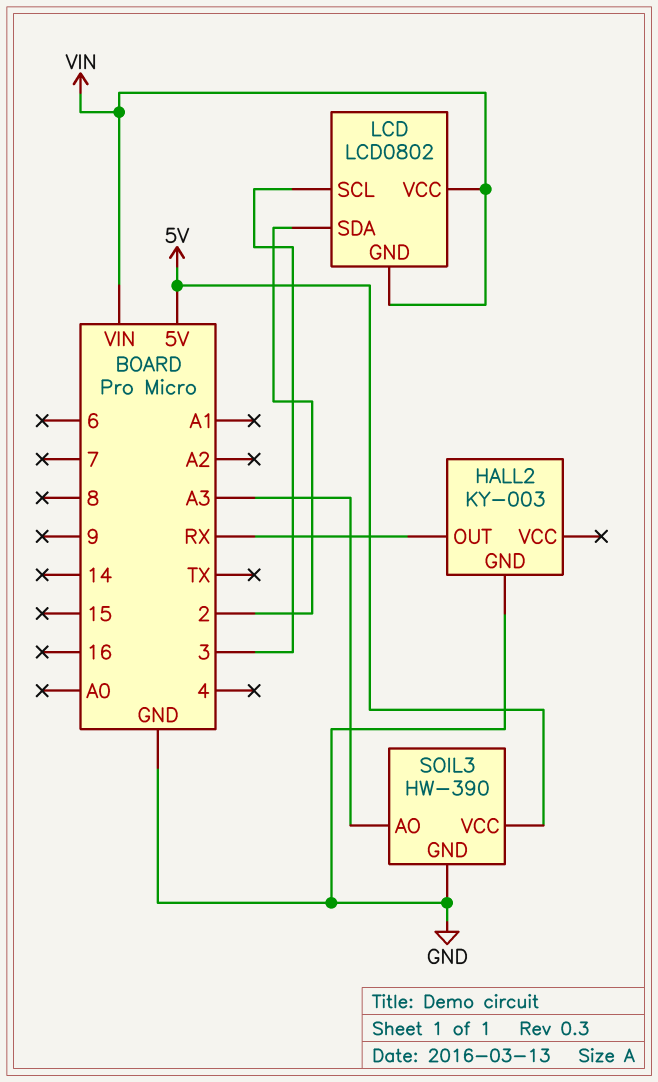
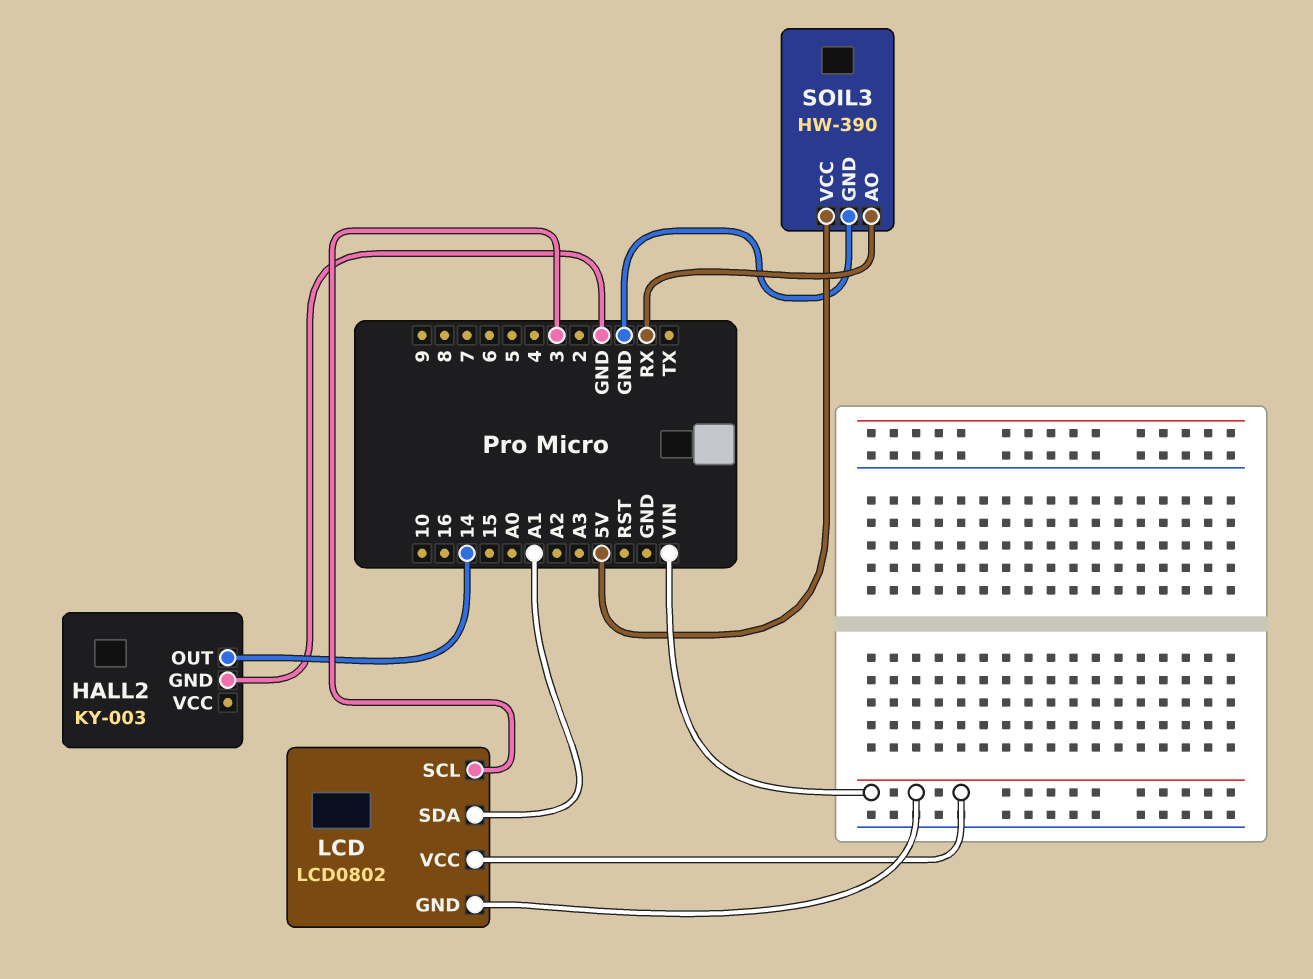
HALL2 pin OUT: RX -> 14
LCD pin SDA: 2 -> A1
SOIL3 pin AO: A3 -> RX

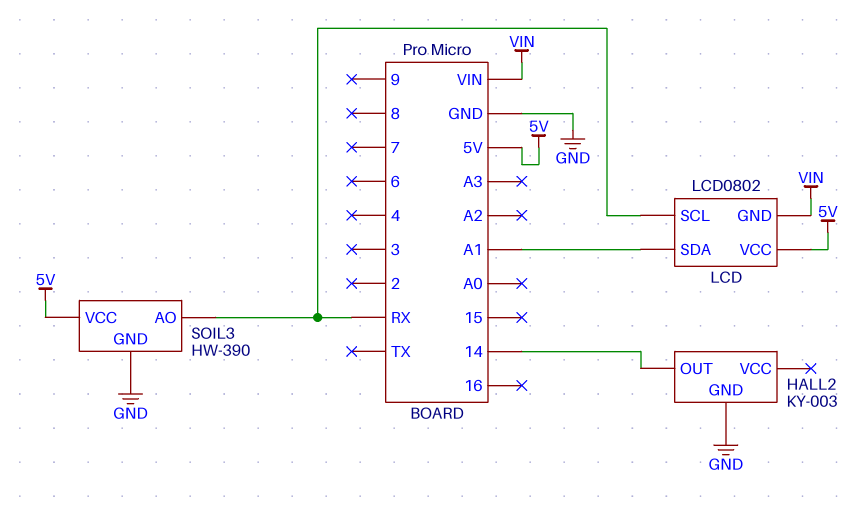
LCD pin SCL: 3 -> RX
LCD pin VCC: VIN -> 5V

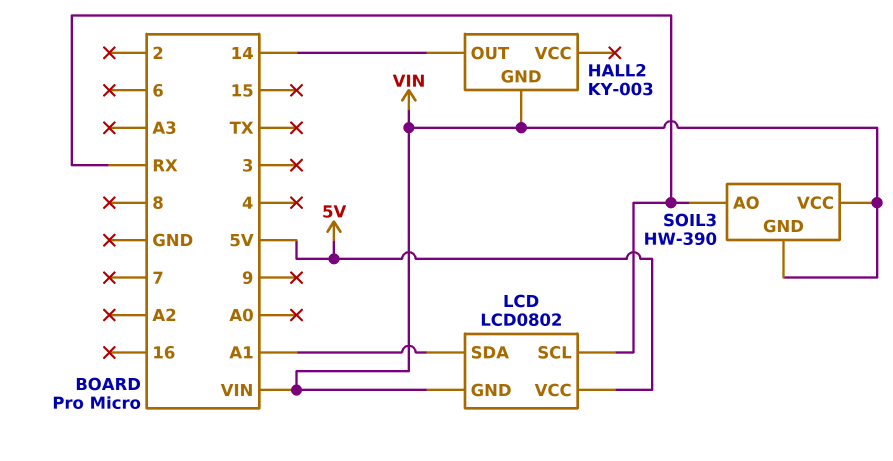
HALL2 pin GND: GND -> VIN
SOIL3 pin GND: GND -> VIN
SOIL3 pin VCC: 5V -> VIN

